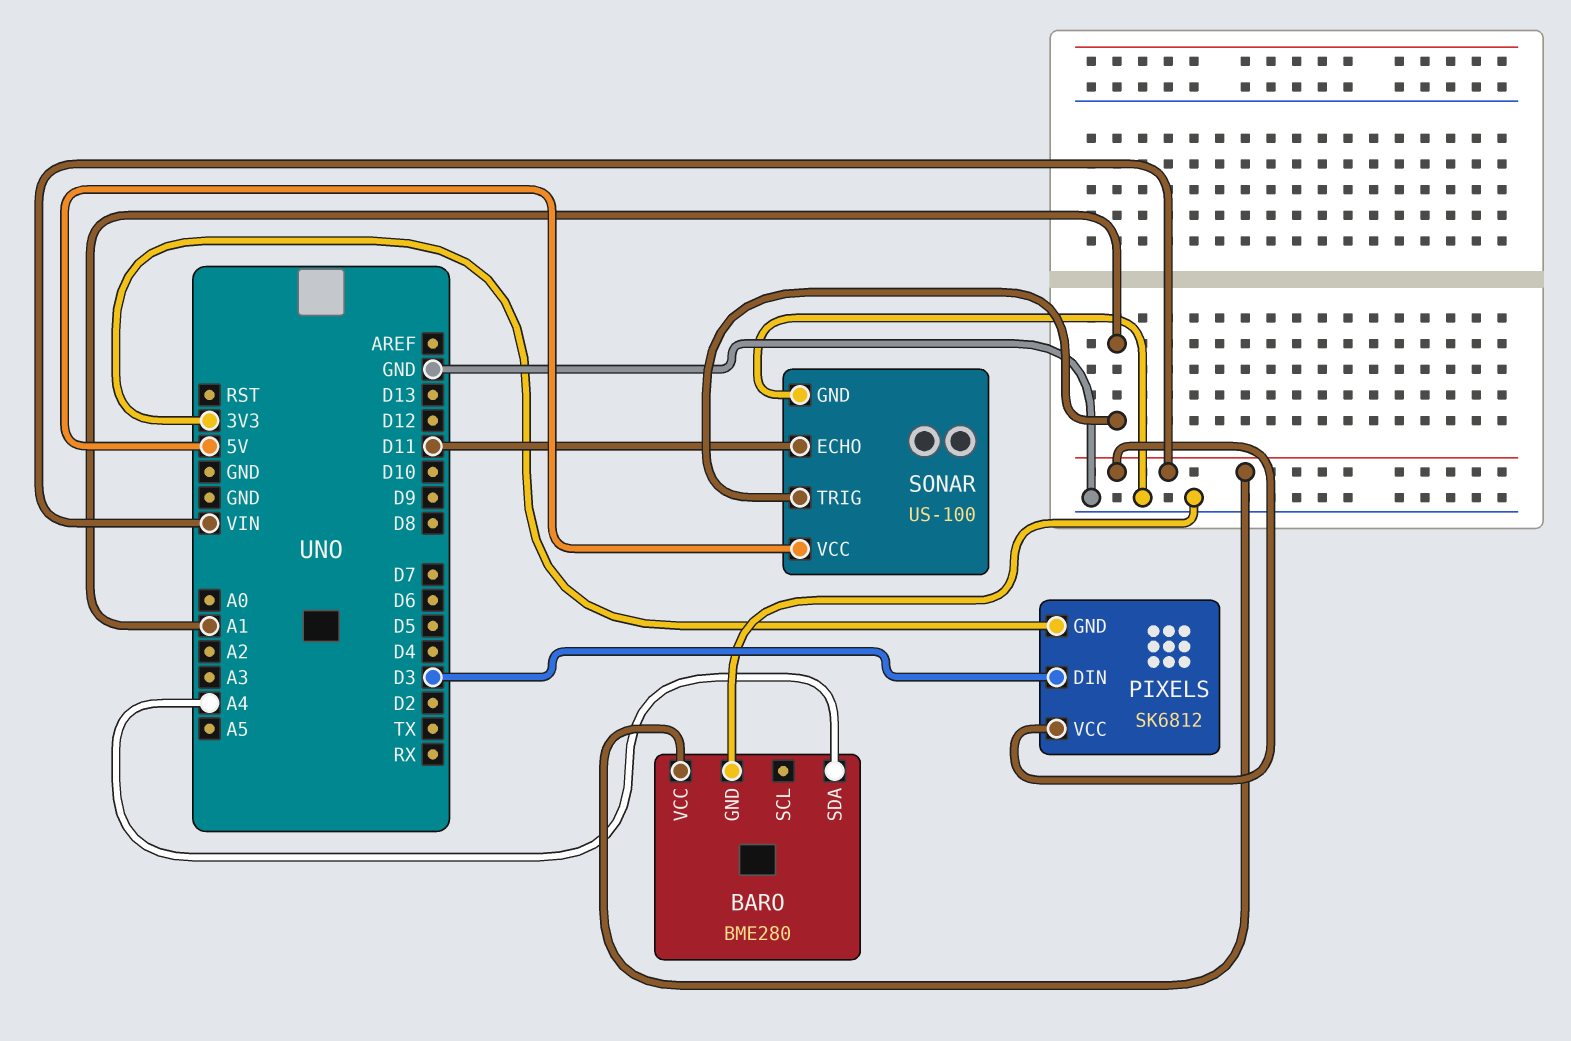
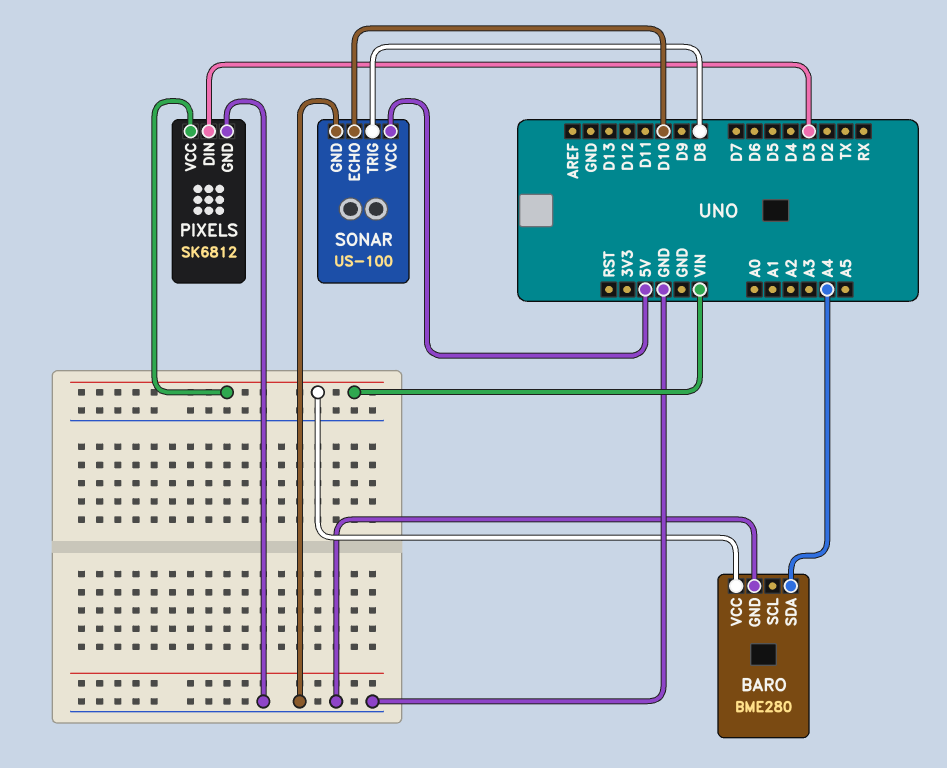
PIXELS pin GND: 3V3 -> GND
SONAR pin ECHO: D11 -> D10
SONAR pin TRIG: A1 -> D8

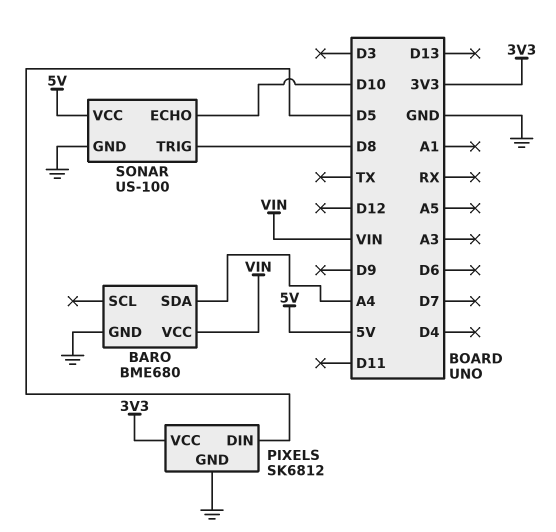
BARO: BME280 -> BME680
PIXELS pin DIN: D3 -> D5
PIXELS pin VCC: VIN -> 3V3

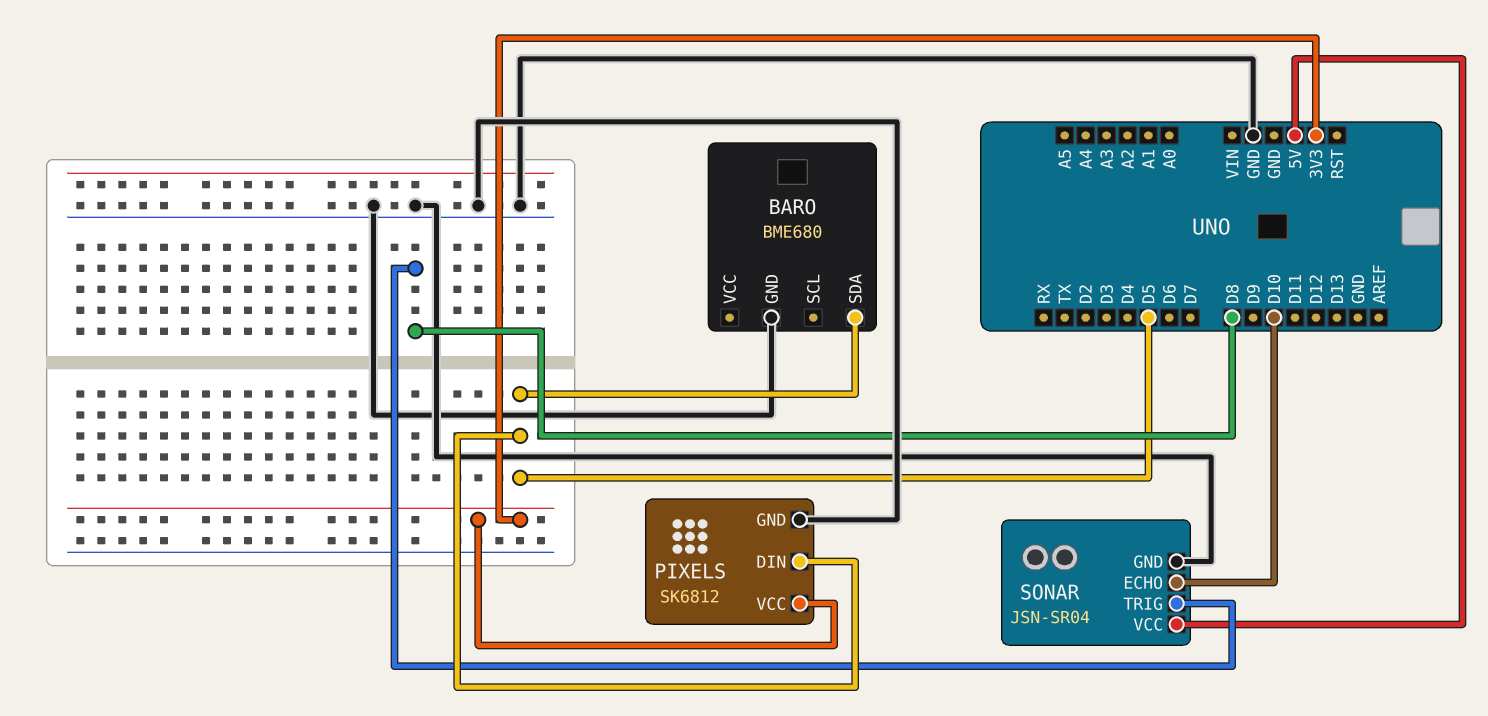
BARO pin SDA: A4 -> D5
BARO pin VCC: VIN -> none
SONAR: US-100 -> JSN-SR04

